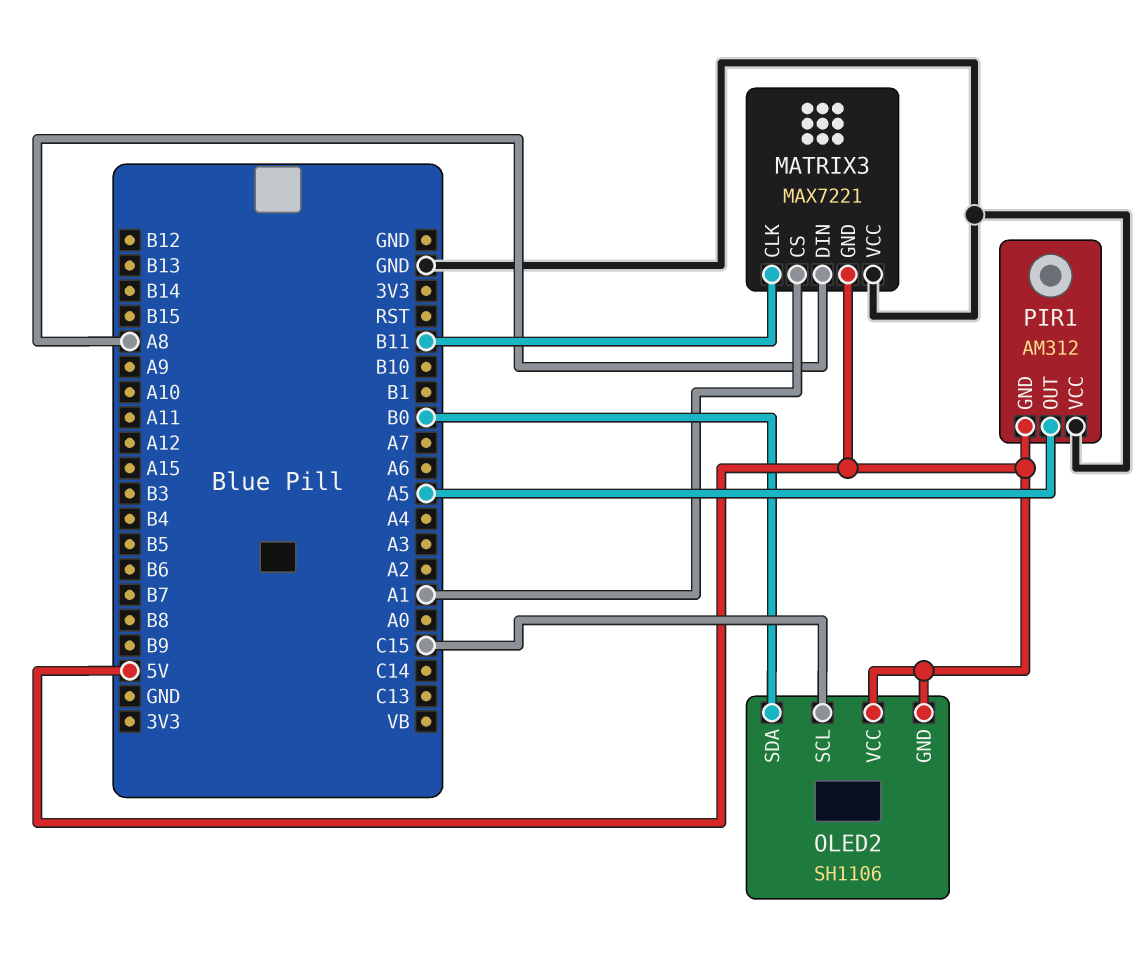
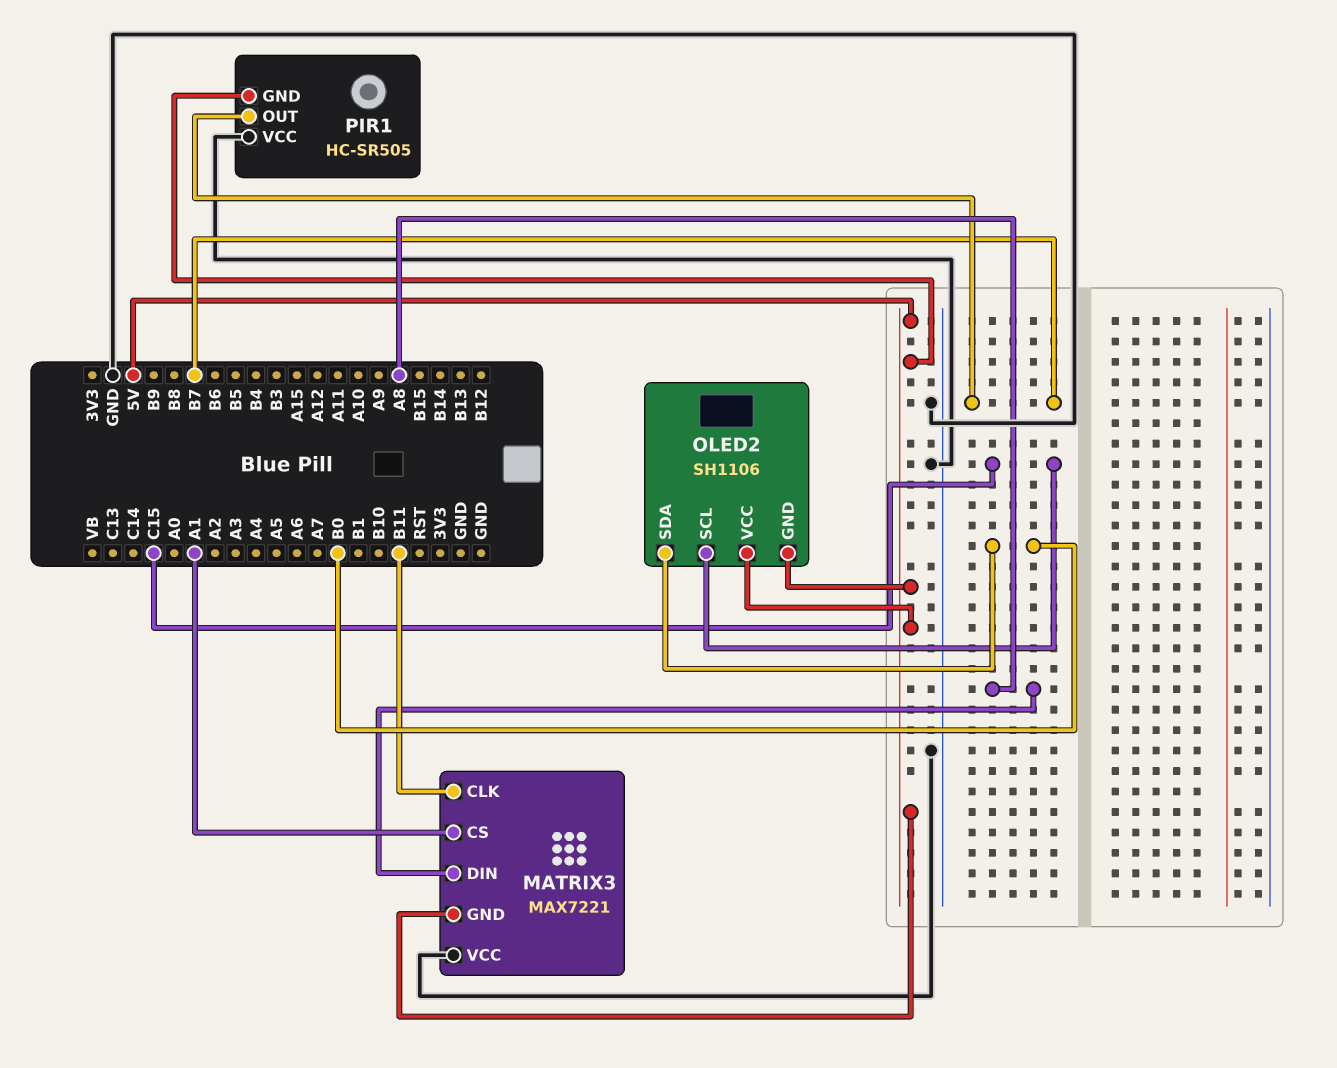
PIR1: AM312 -> HC-SR505
PIR1 pin OUT: A5 -> B7

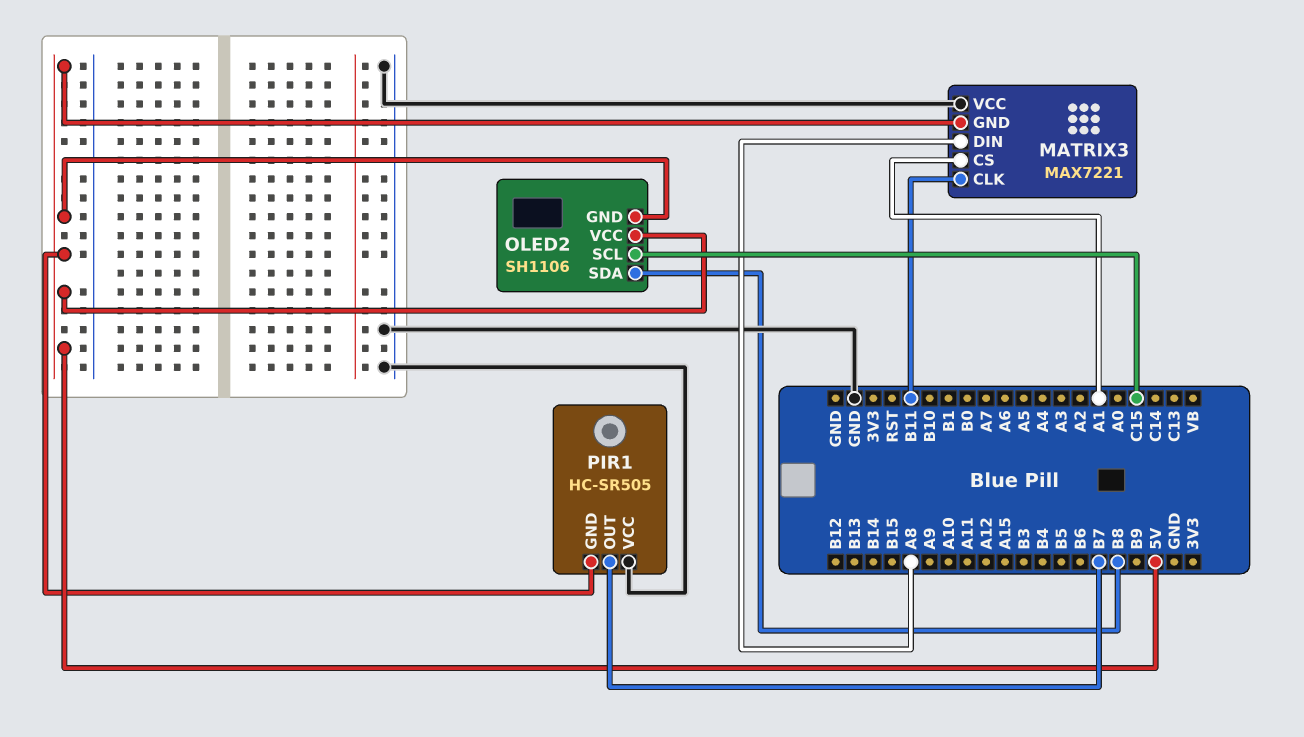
OLED2 pin SDA: B0 -> B8

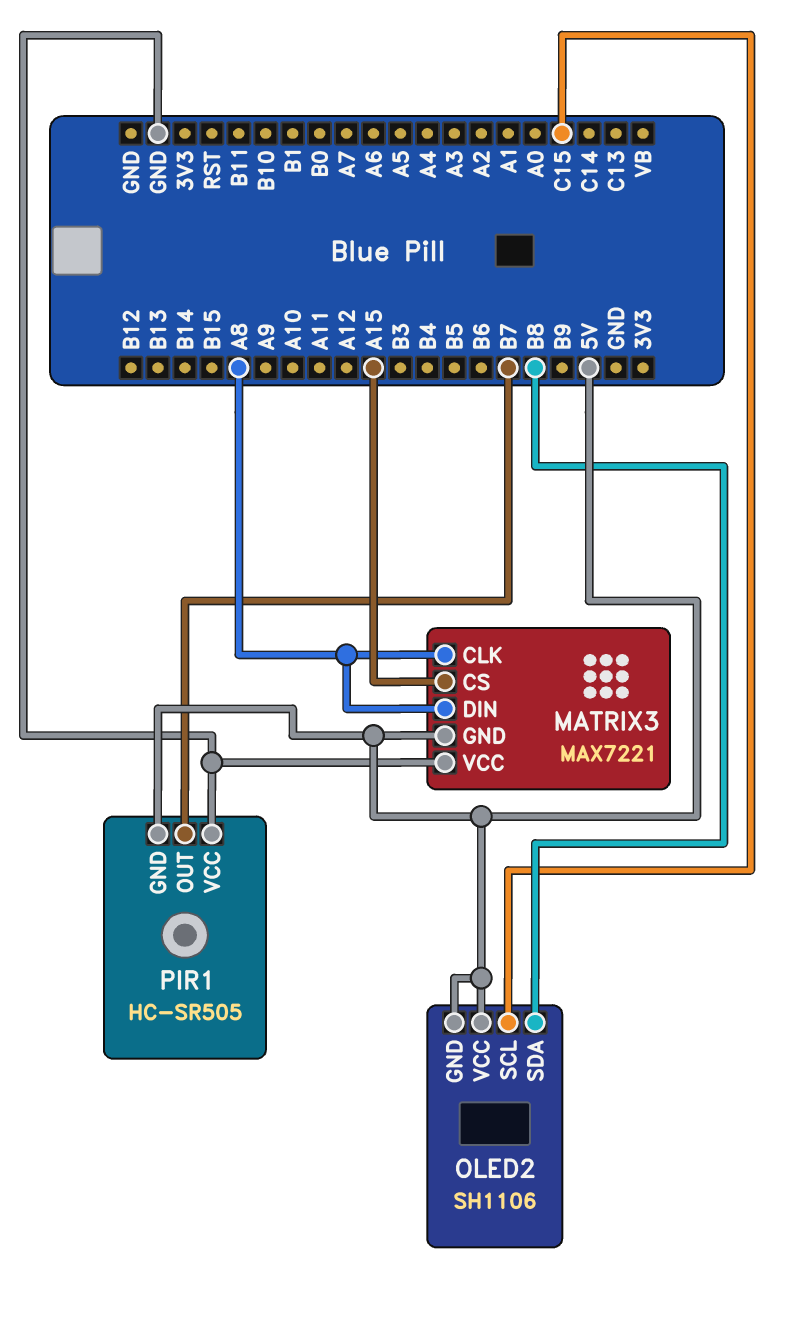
MATRIX3 pin CLK: B11 -> A8
MATRIX3 pin CS: A1 -> A15

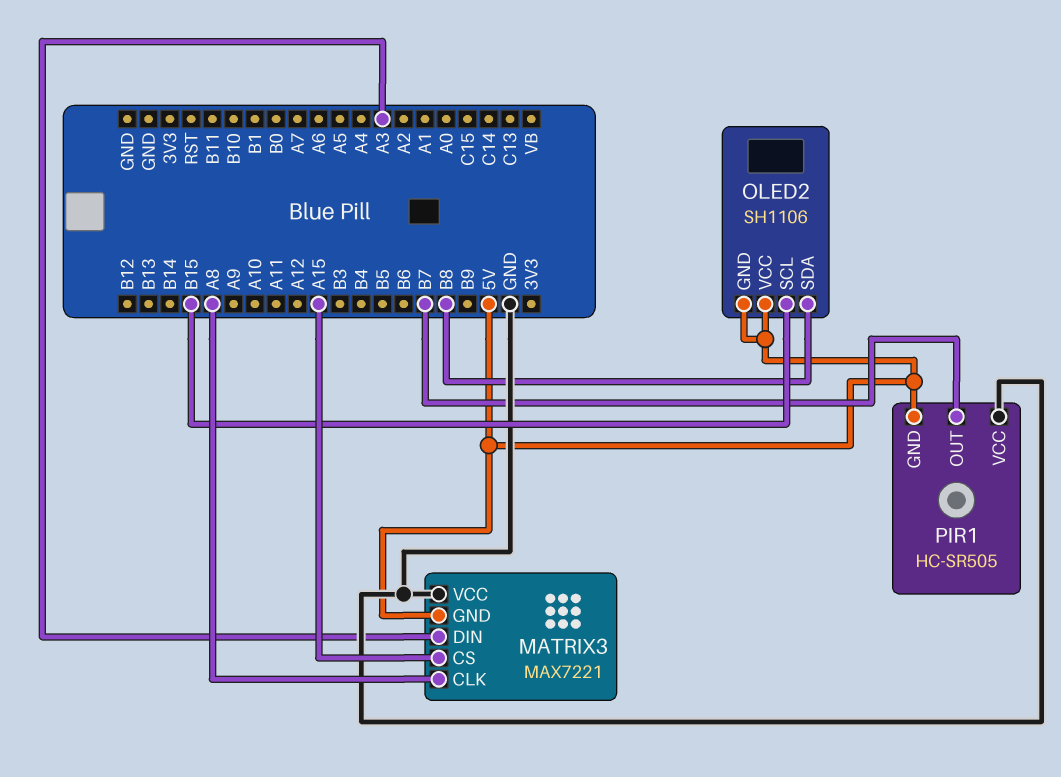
MATRIX3 pin DIN: A8 -> A3
OLED2 pin SCL: C15 -> B15

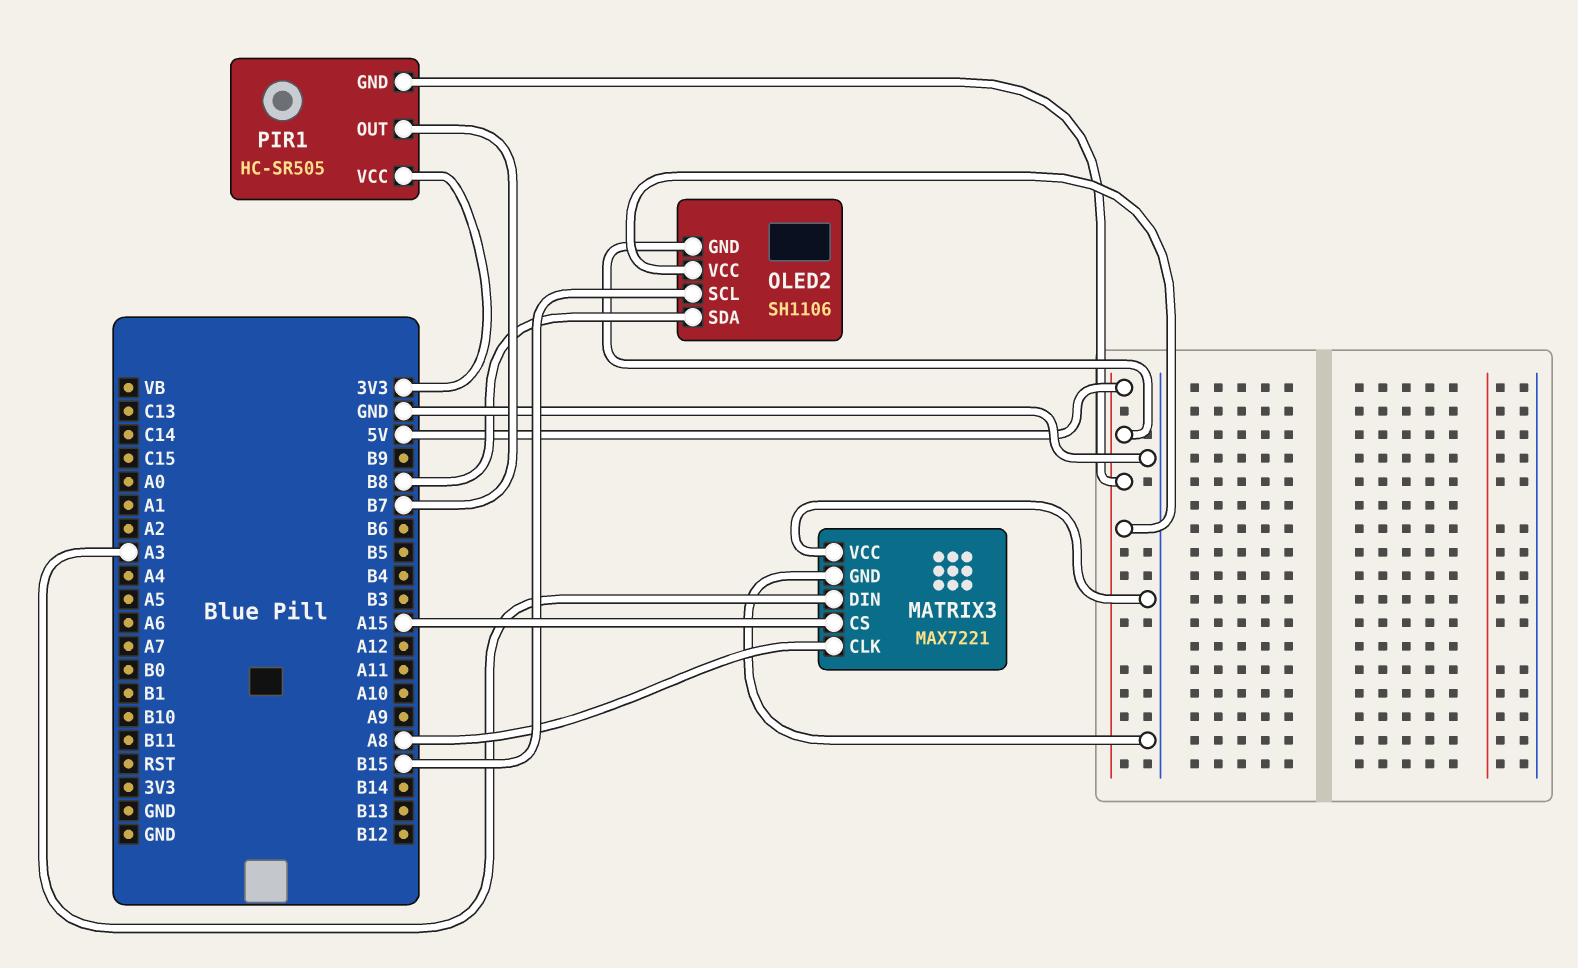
MATRIX3 pin GND: 5V -> GND
PIR1 pin VCC: GND -> 3V3

